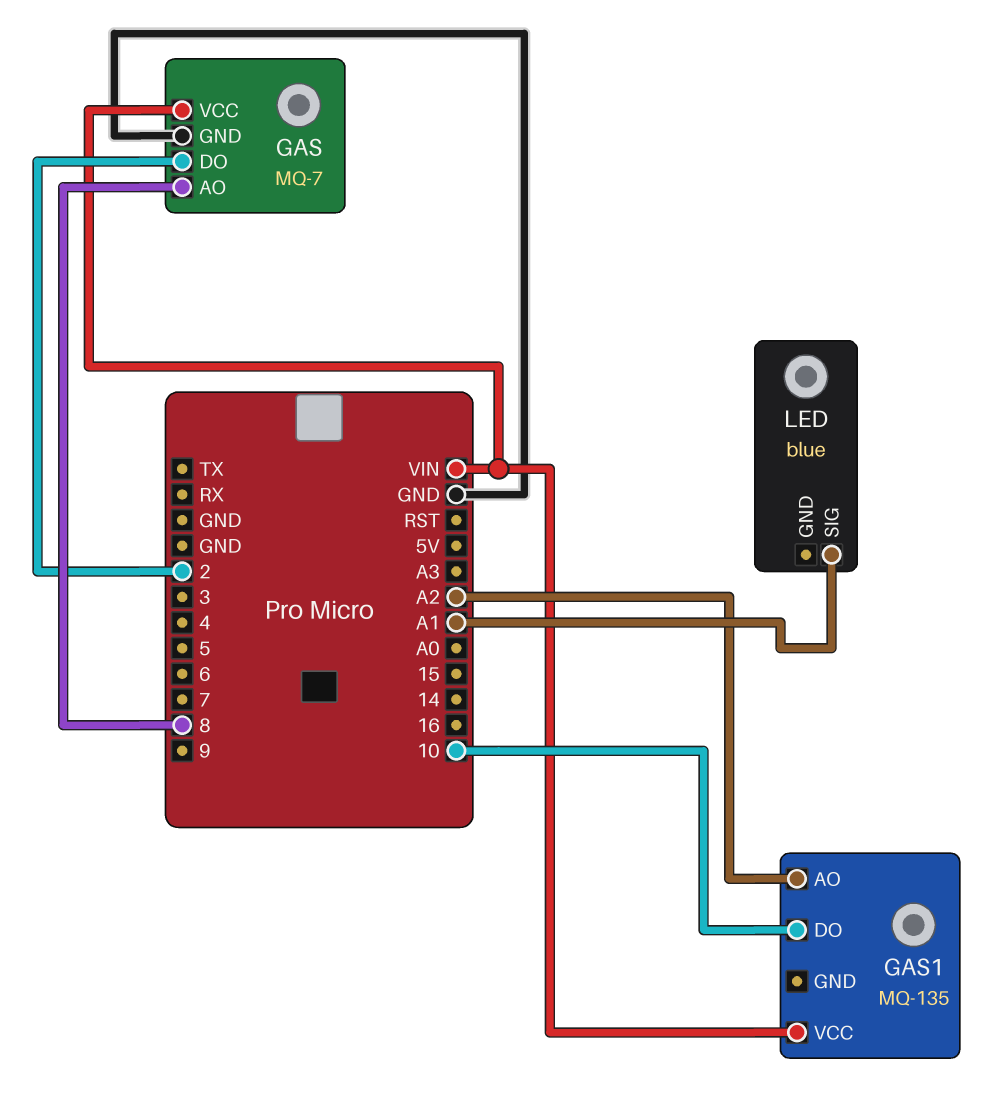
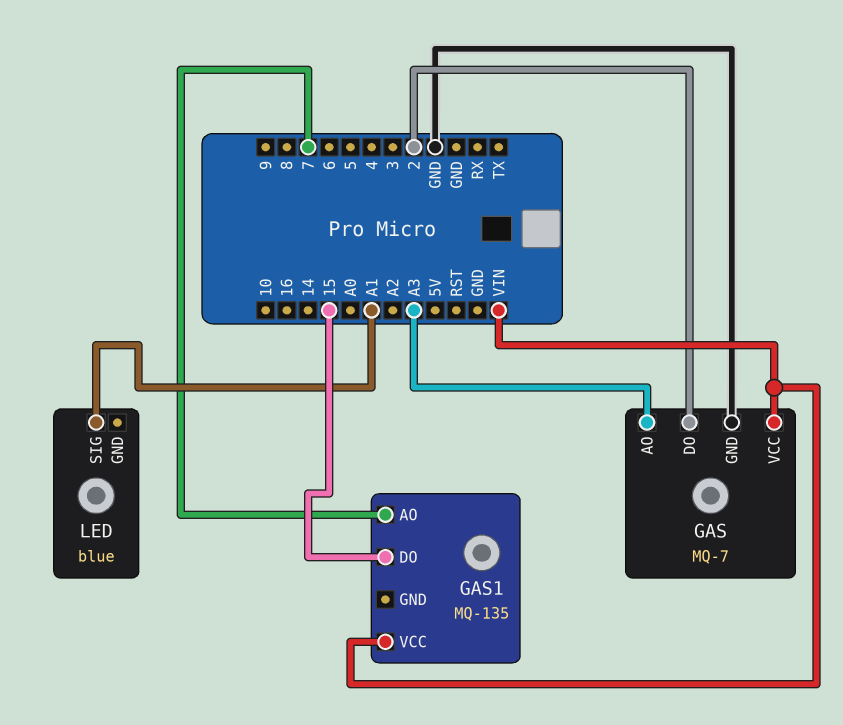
GAS pin AO: 8 -> A3
GAS1 pin AO: A2 -> 7
GAS1 pin DO: 10 -> 15

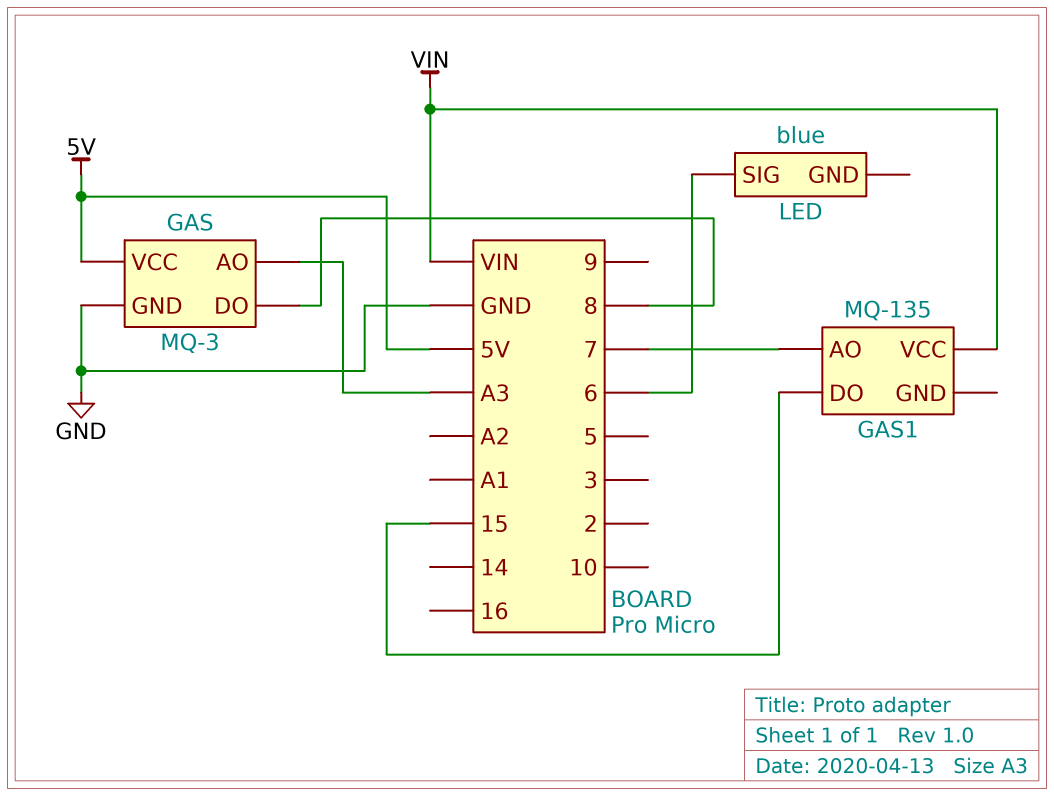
GAS: MQ-7 -> MQ-3
GAS pin DO: 2 -> 8
GAS pin VCC: VIN -> 5V
LED pin SIG: A1 -> 6

